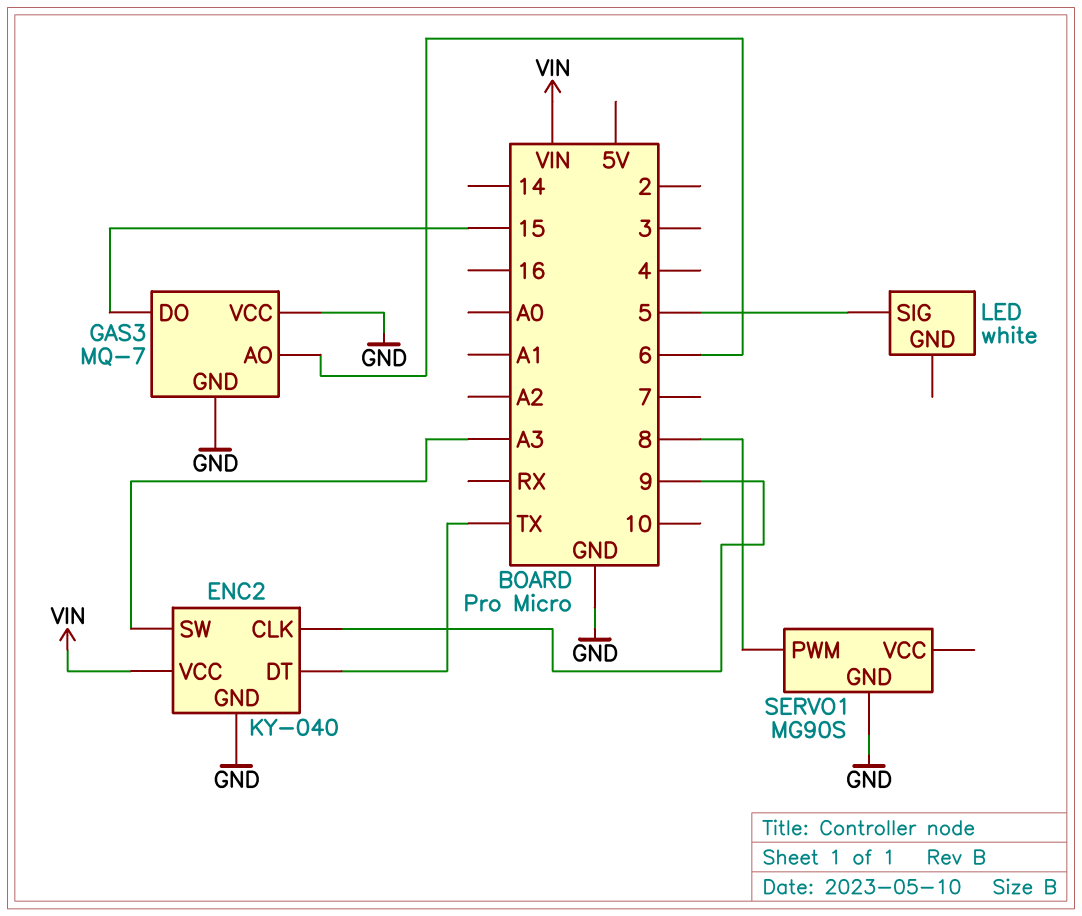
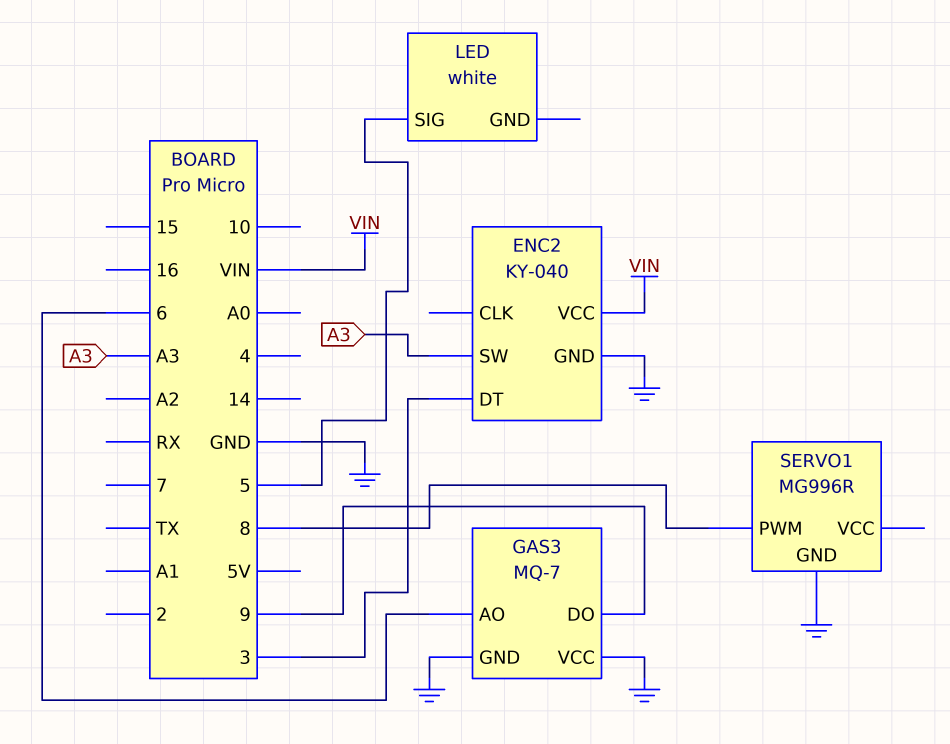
ENC2 pin CLK: 9 -> none
ENC2 pin DT: TX -> 3
GAS3 pin DO: 15 -> 9
SERVO1: MG90S -> MG996R

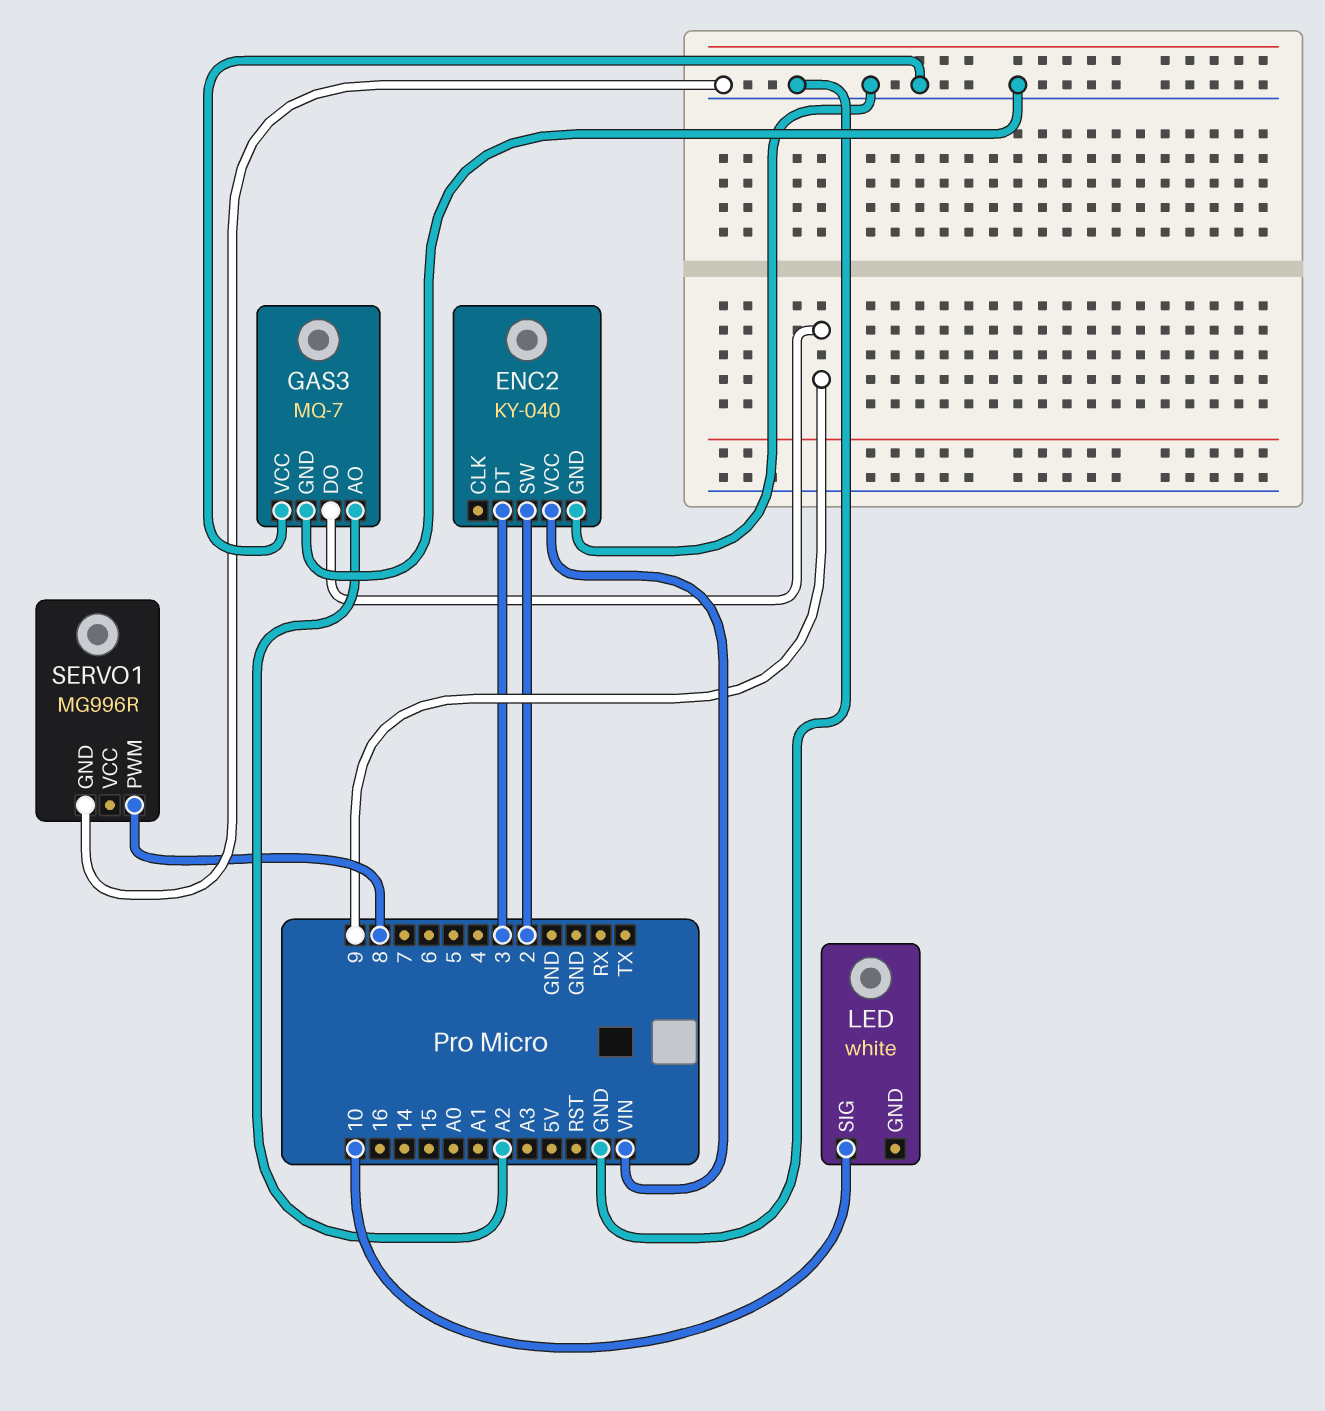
ENC2 pin SW: A3 -> 2
GAS3 pin AO: 6 -> A2
LED pin SIG: 5 -> 10

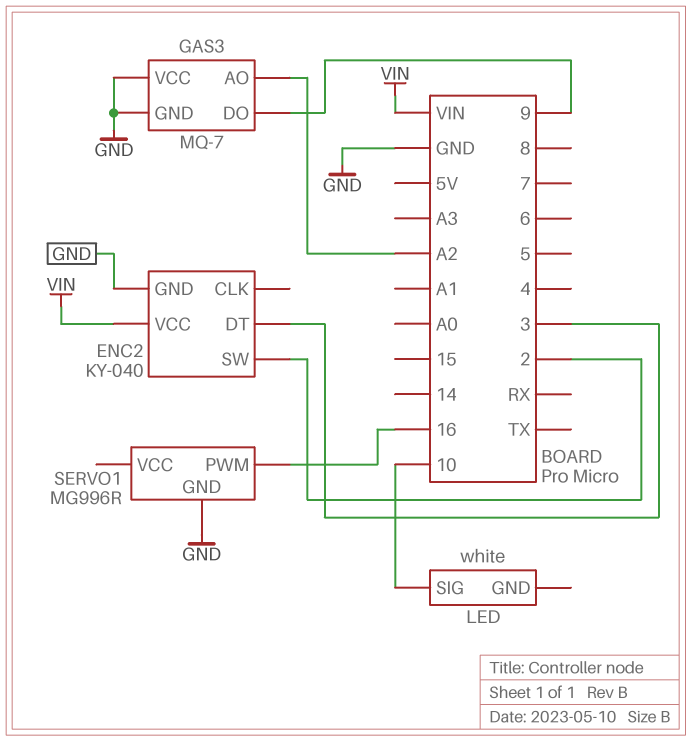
SERVO1 pin PWM: 8 -> 16

